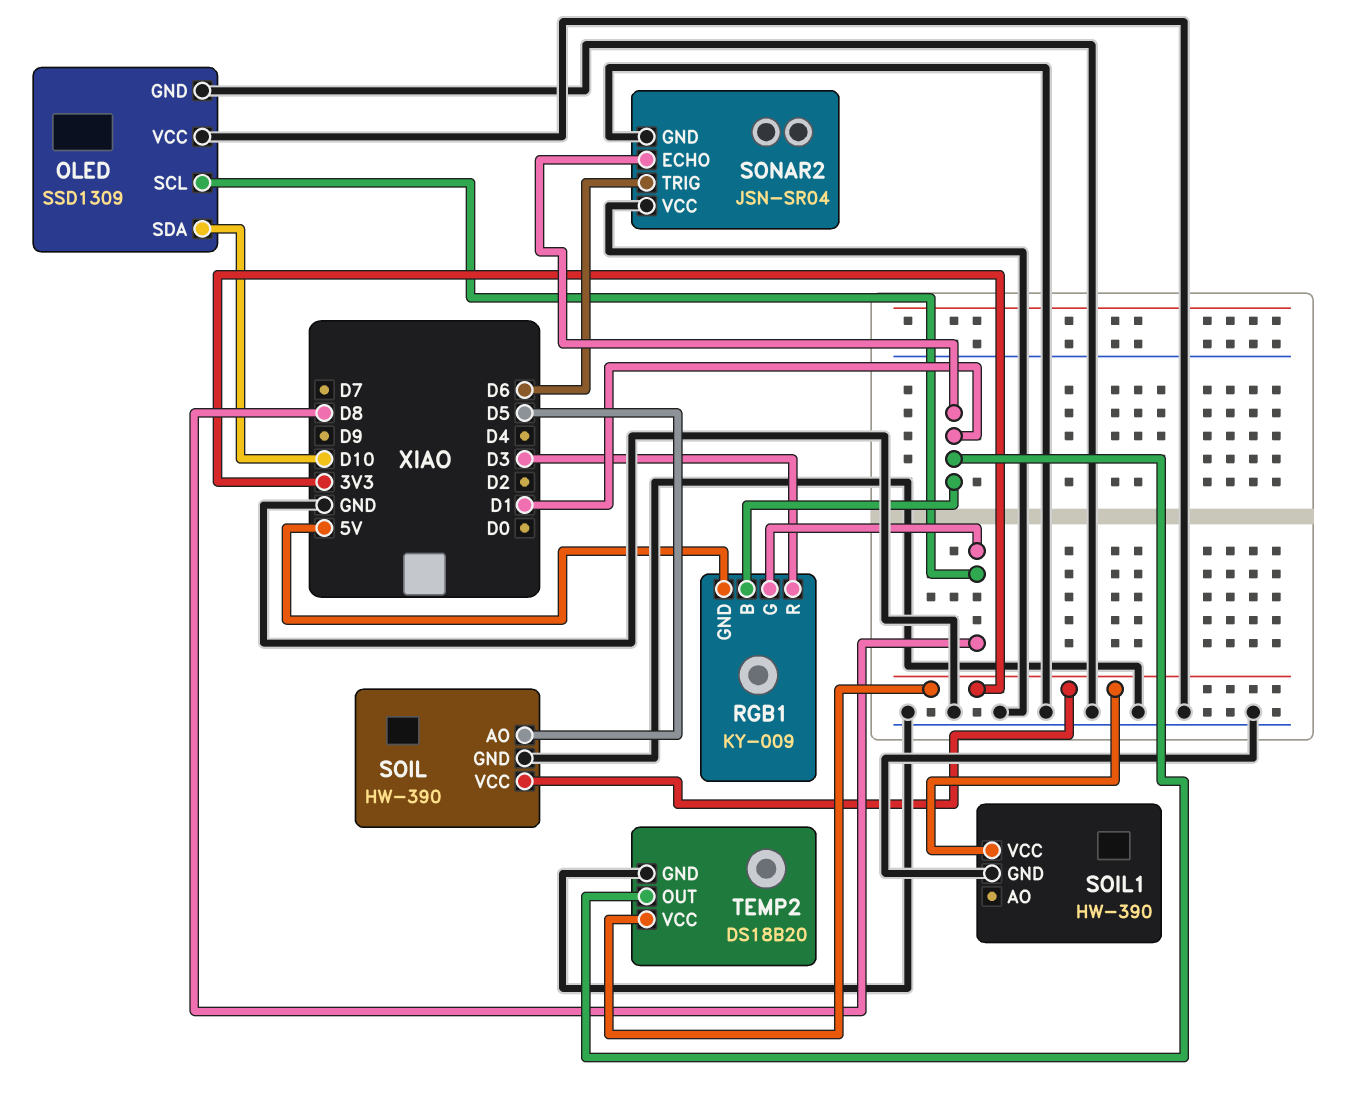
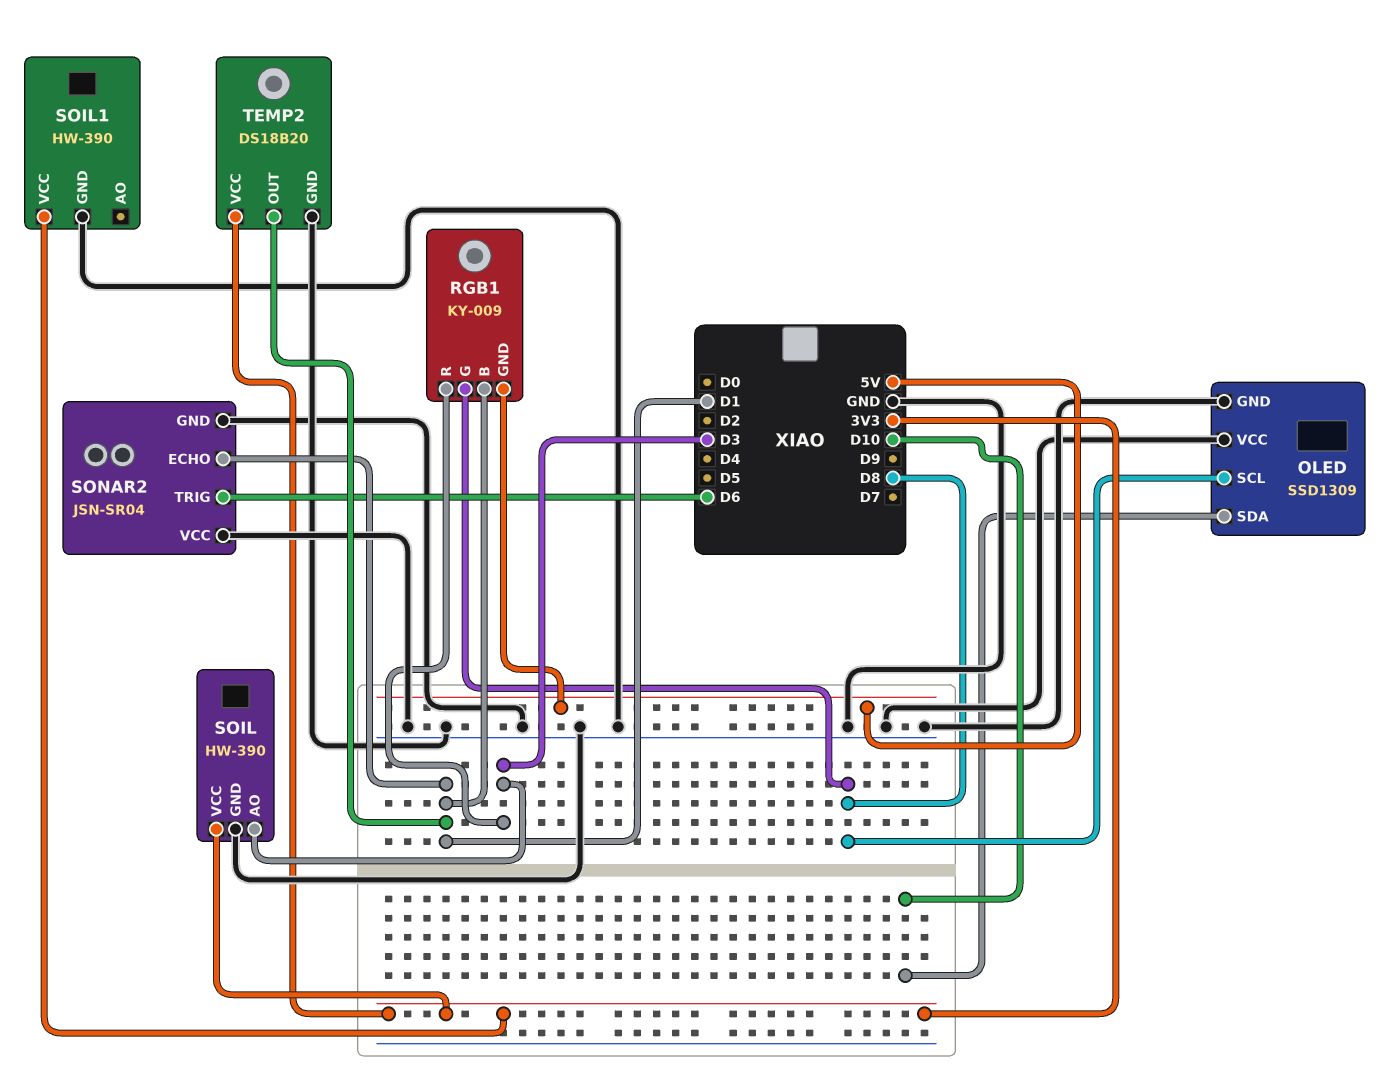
SOIL pin AO: D5 -> D3

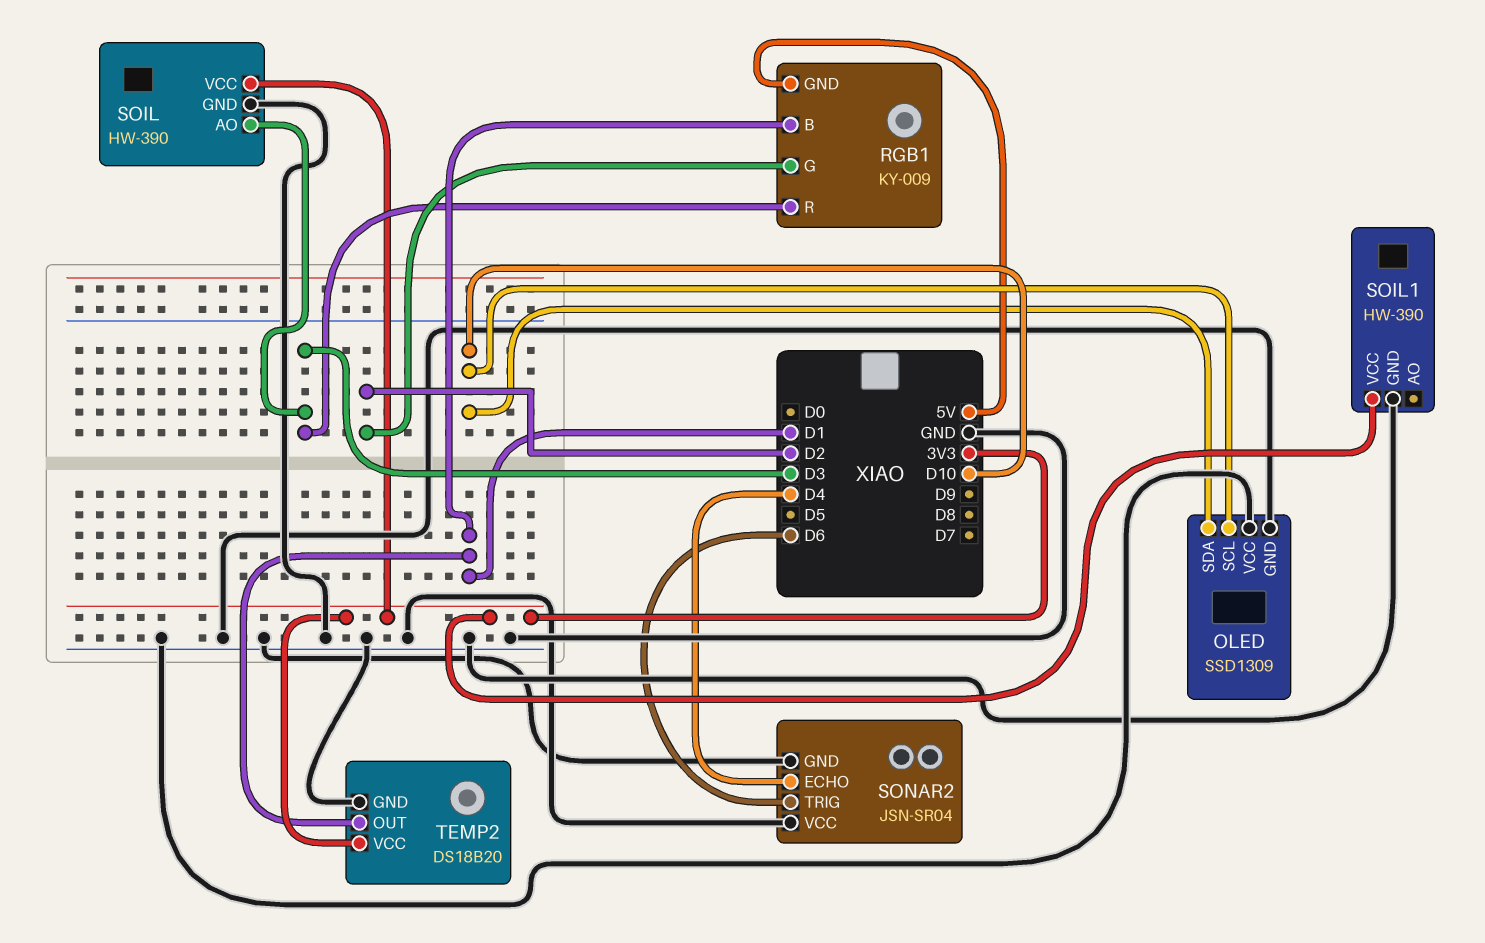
OLED pin SCL: D8 -> D10
RGB1 pin G: D8 -> D2
SONAR2 pin ECHO: D1 -> D4

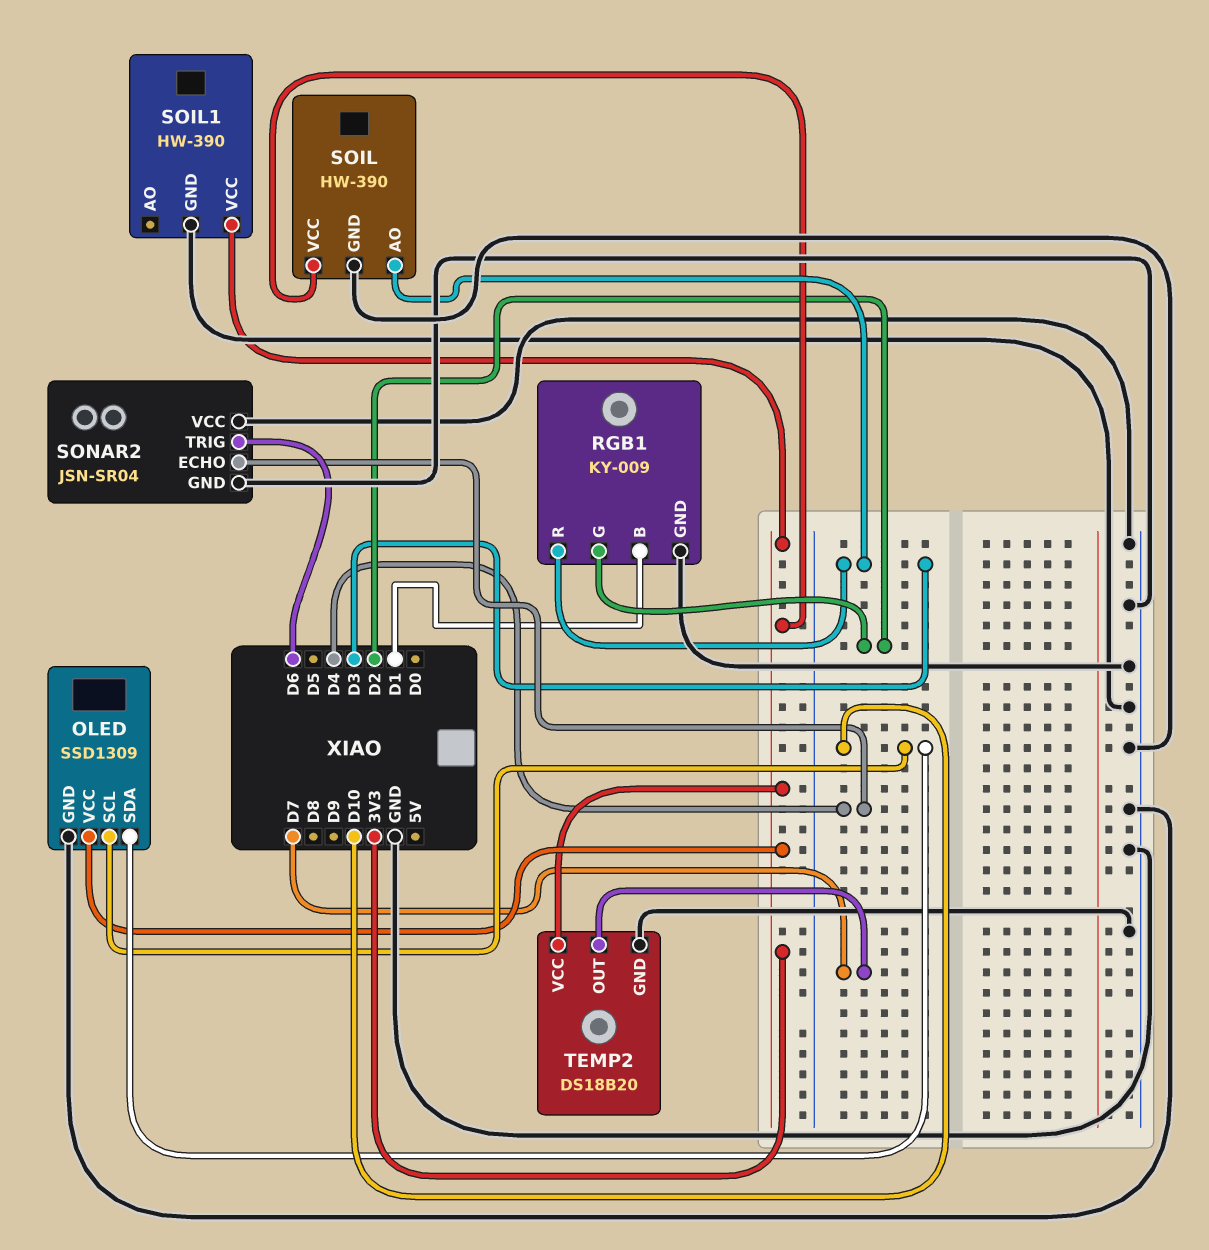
OLED pin VCC: GND -> 3V3
RGB1 pin GND: 5V -> GND
TEMP2 pin OUT: D1 -> D7

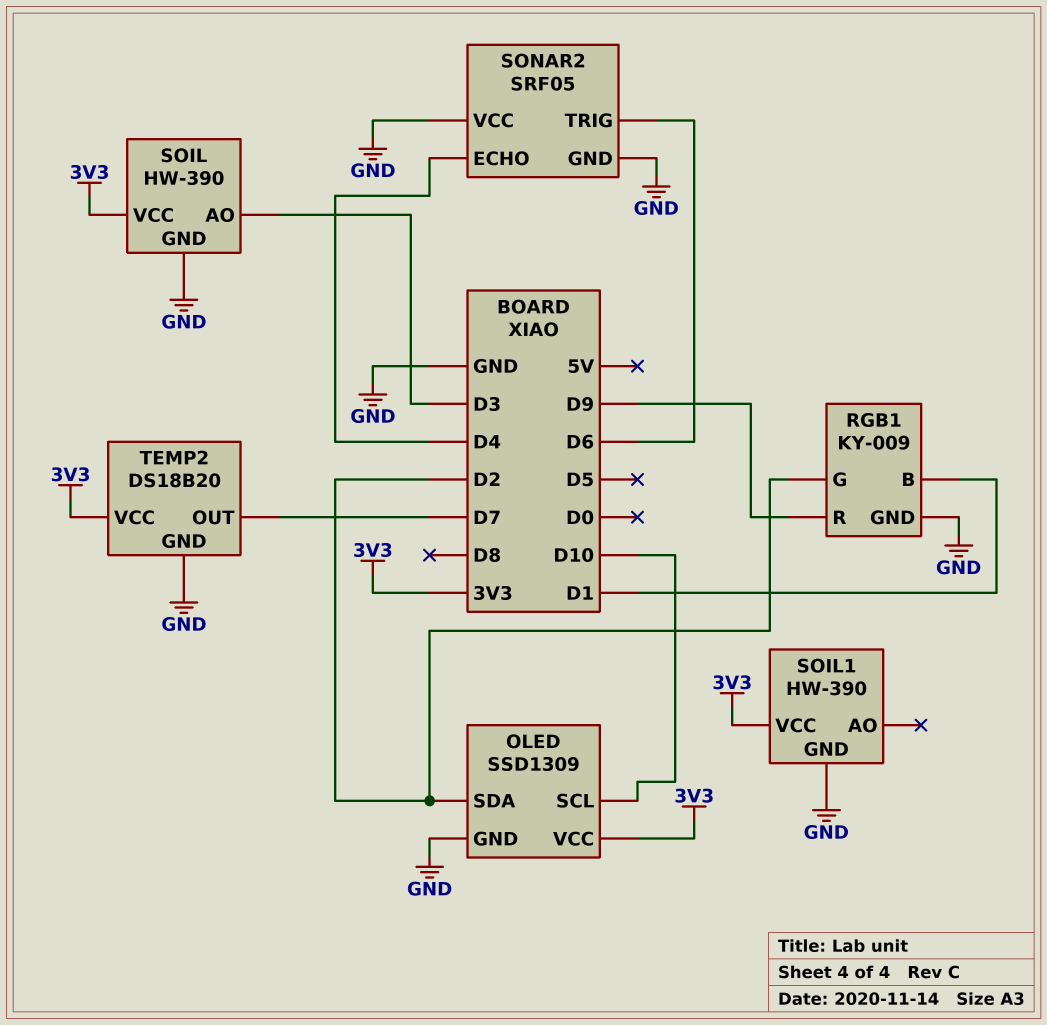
OLED pin SDA: D10 -> D2
RGB1 pin R: D3 -> D9
SONAR2: JSN-SR04 -> SRF05

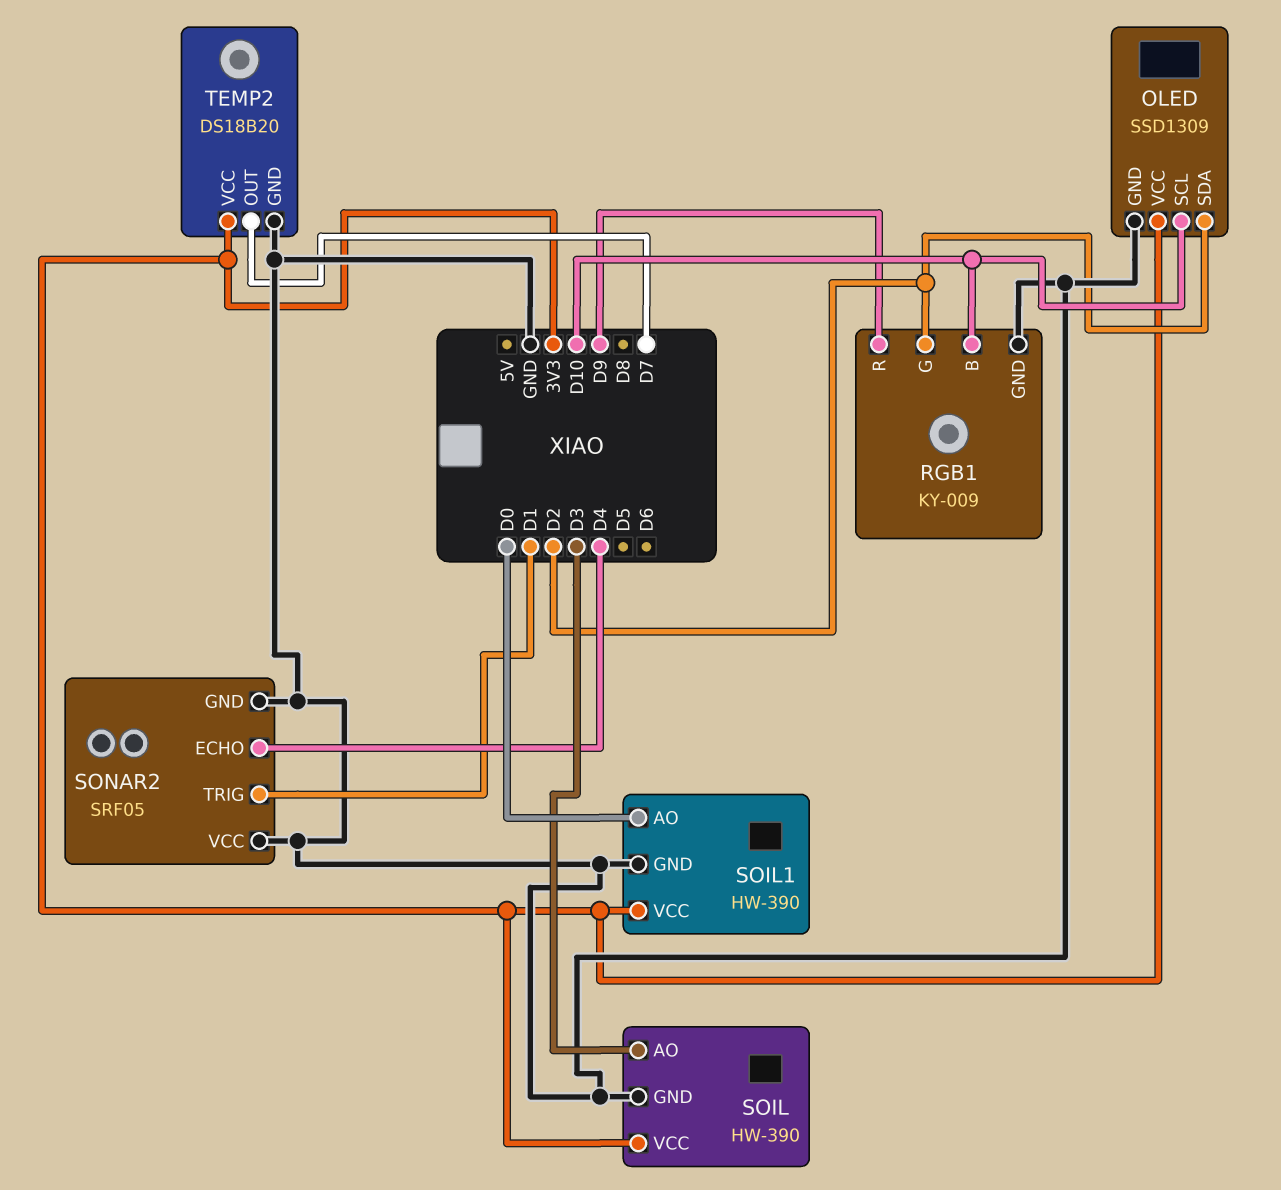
RGB1 pin B: D1 -> D10
SOIL1 pin AO: none -> D0
SONAR2 pin TRIG: D6 -> D1

